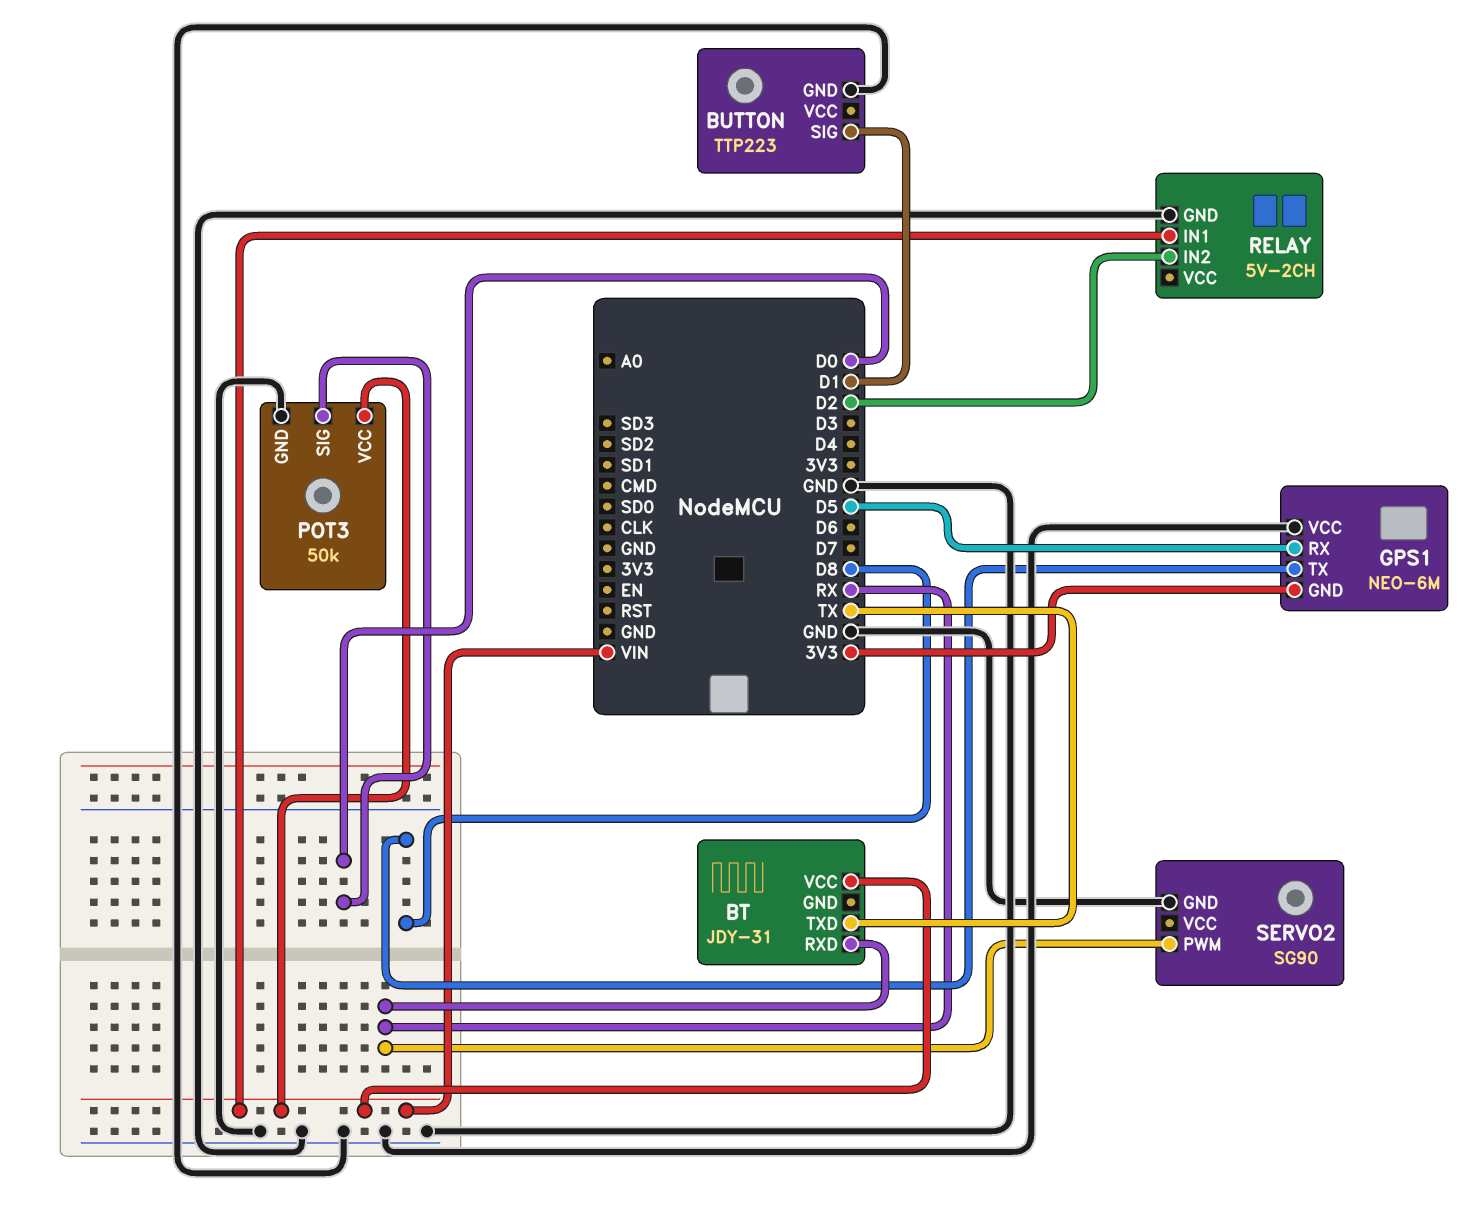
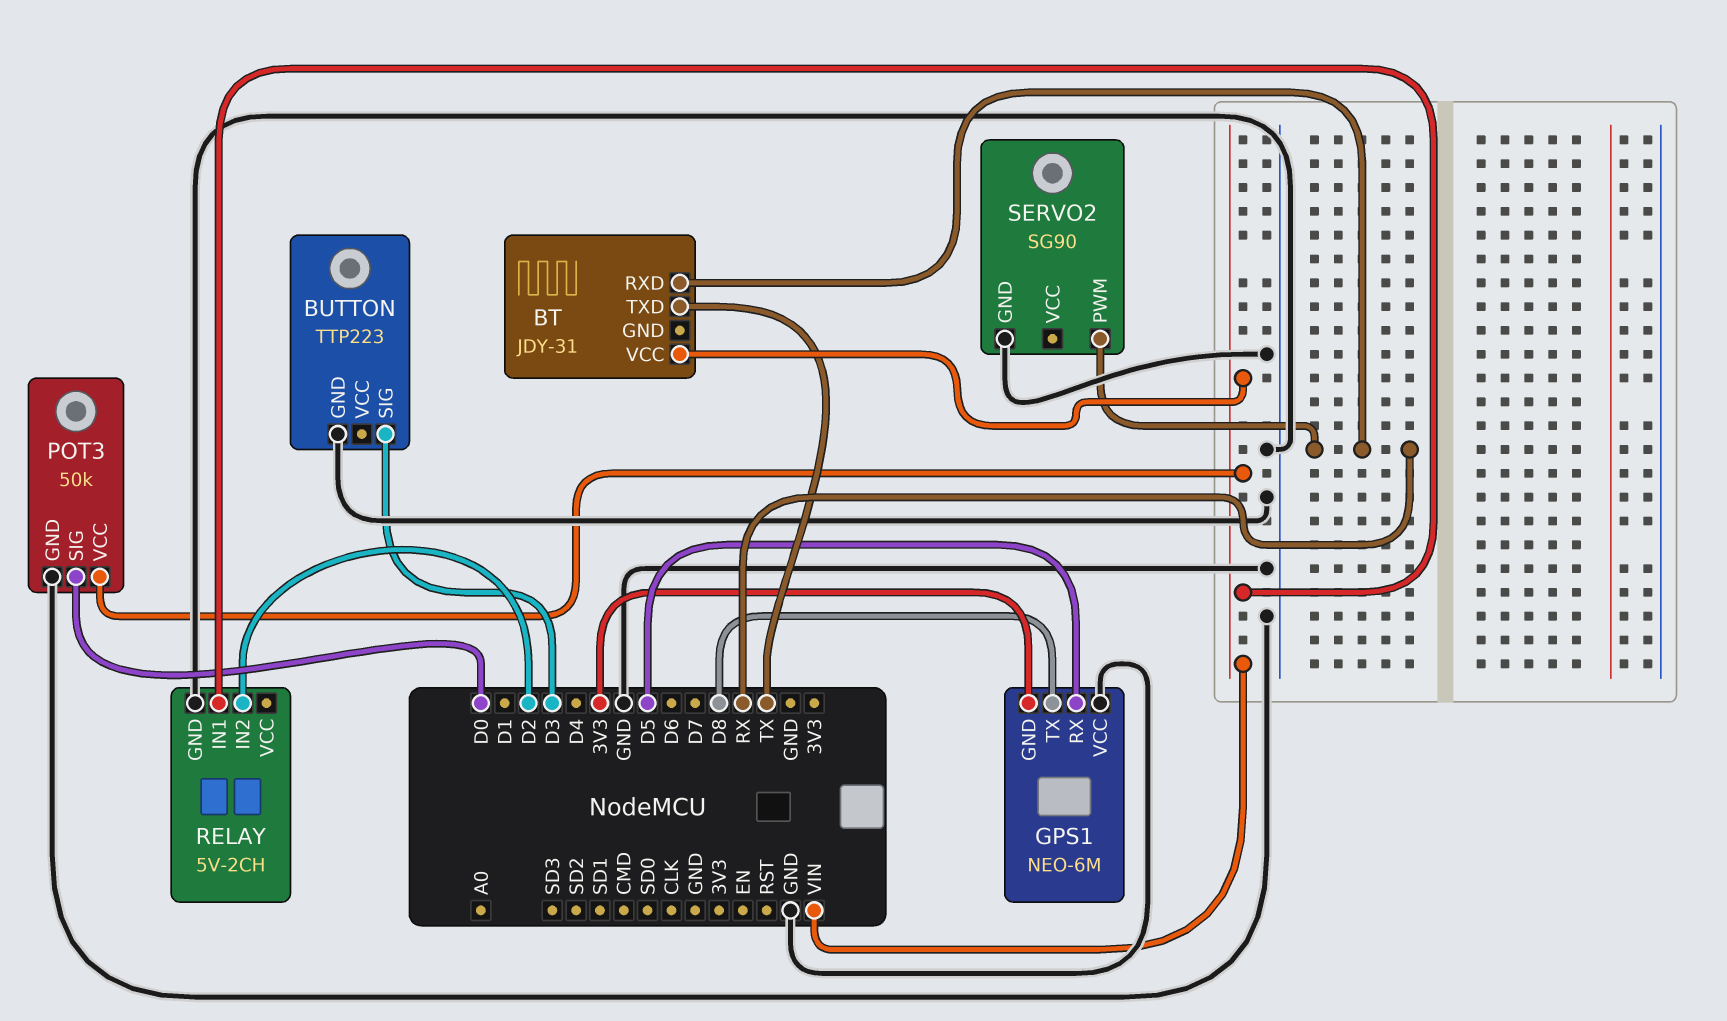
BUTTON pin SIG: D1 -> D3

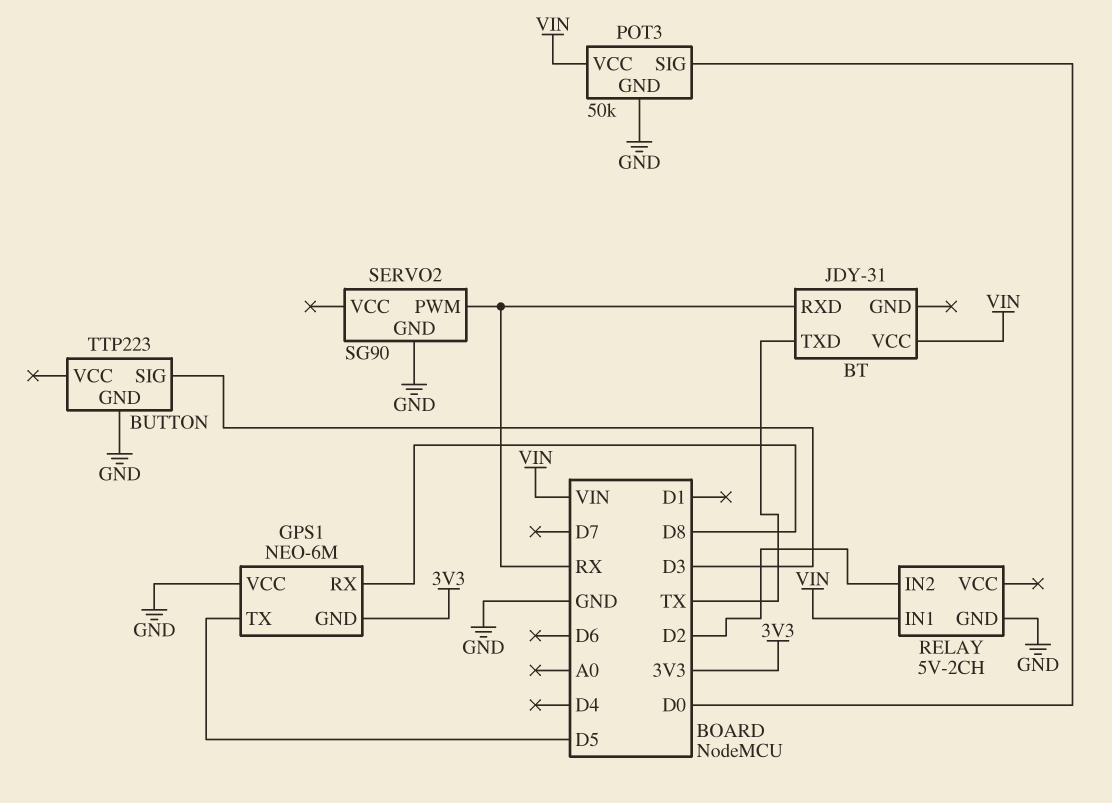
GPS1 pin RX: D5 -> D8
GPS1 pin TX: D8 -> D5

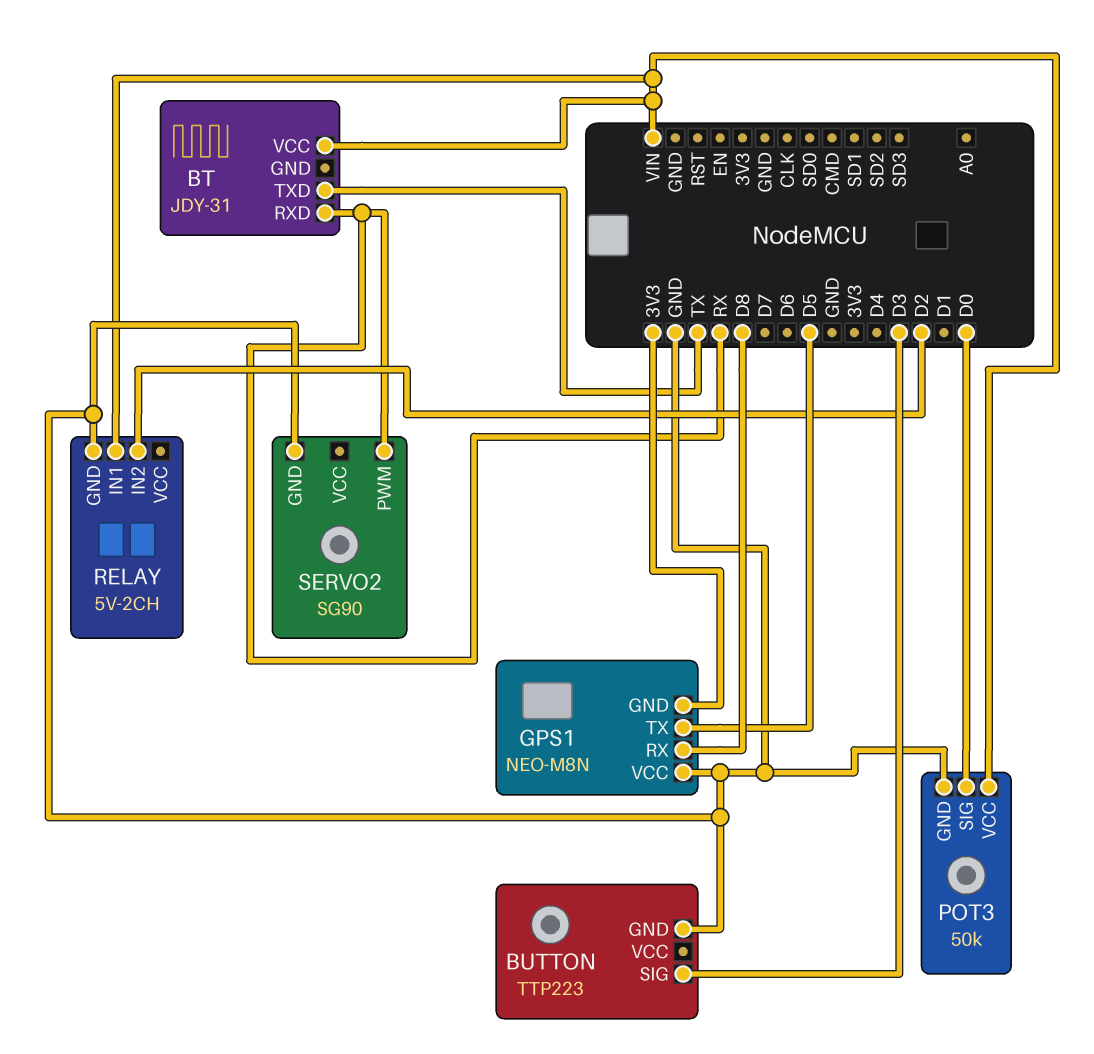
GPS1: NEO-6M -> NEO-M8N

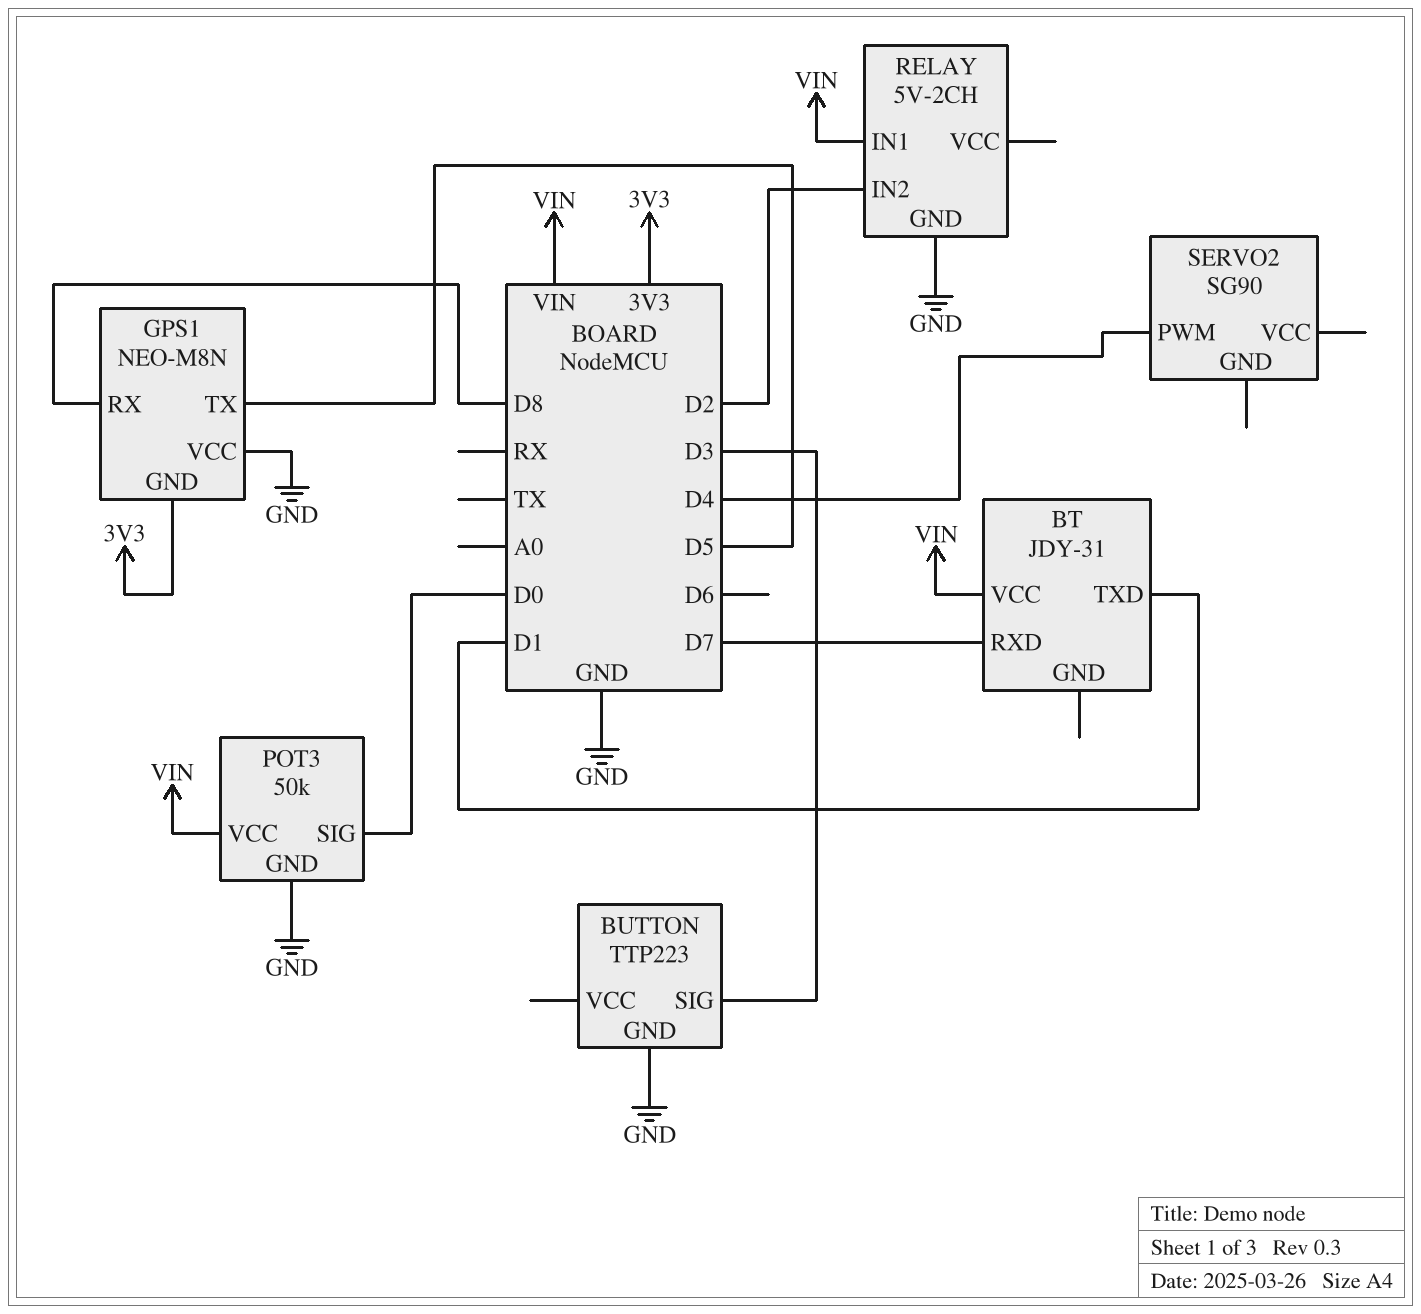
BT pin RXD: RX -> D7
BT pin TXD: TX -> D1
SERVO2 pin GND: GND -> none
SERVO2 pin PWM: RX -> D4

